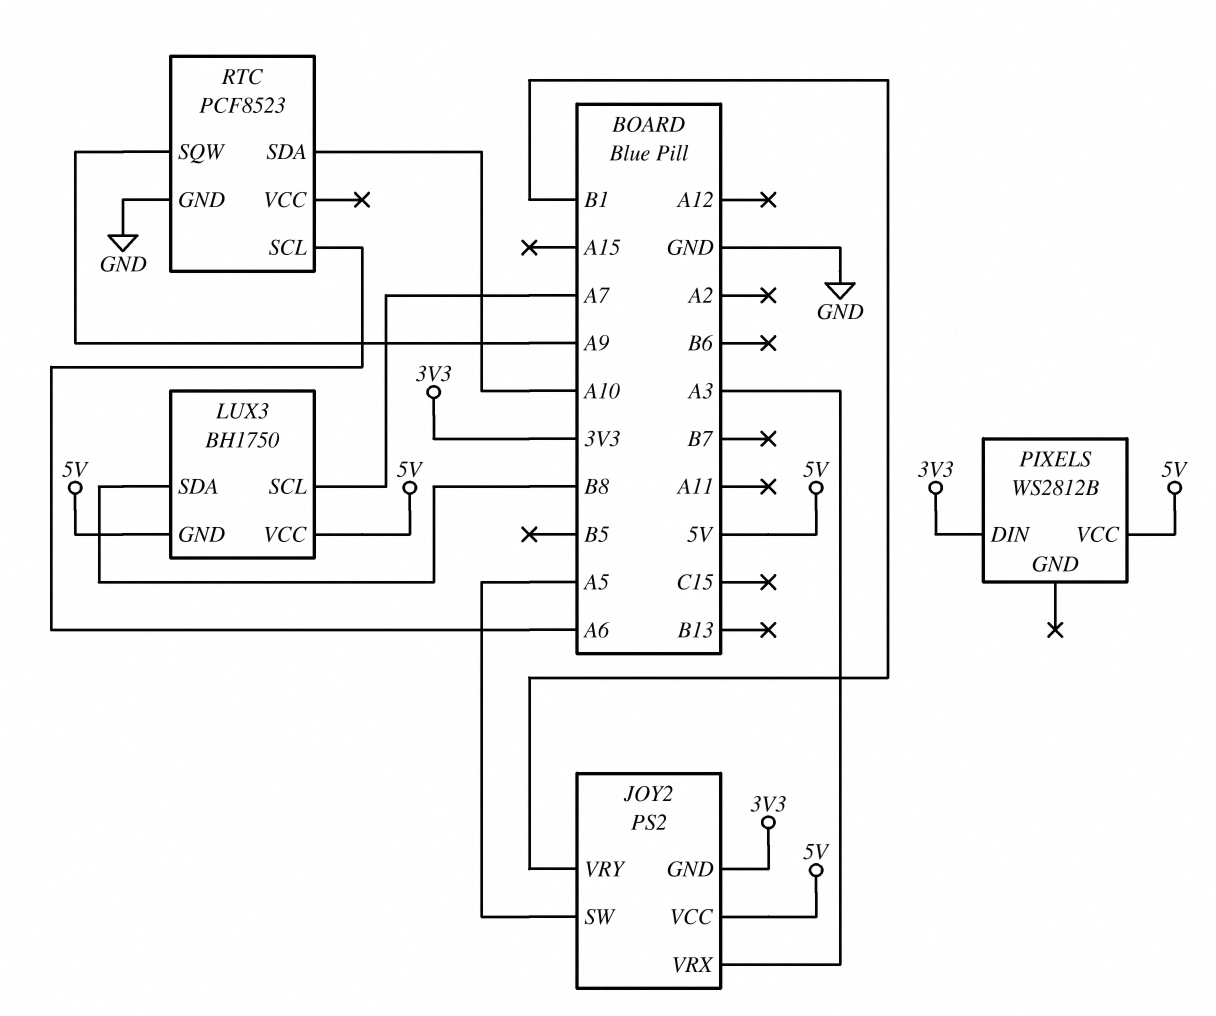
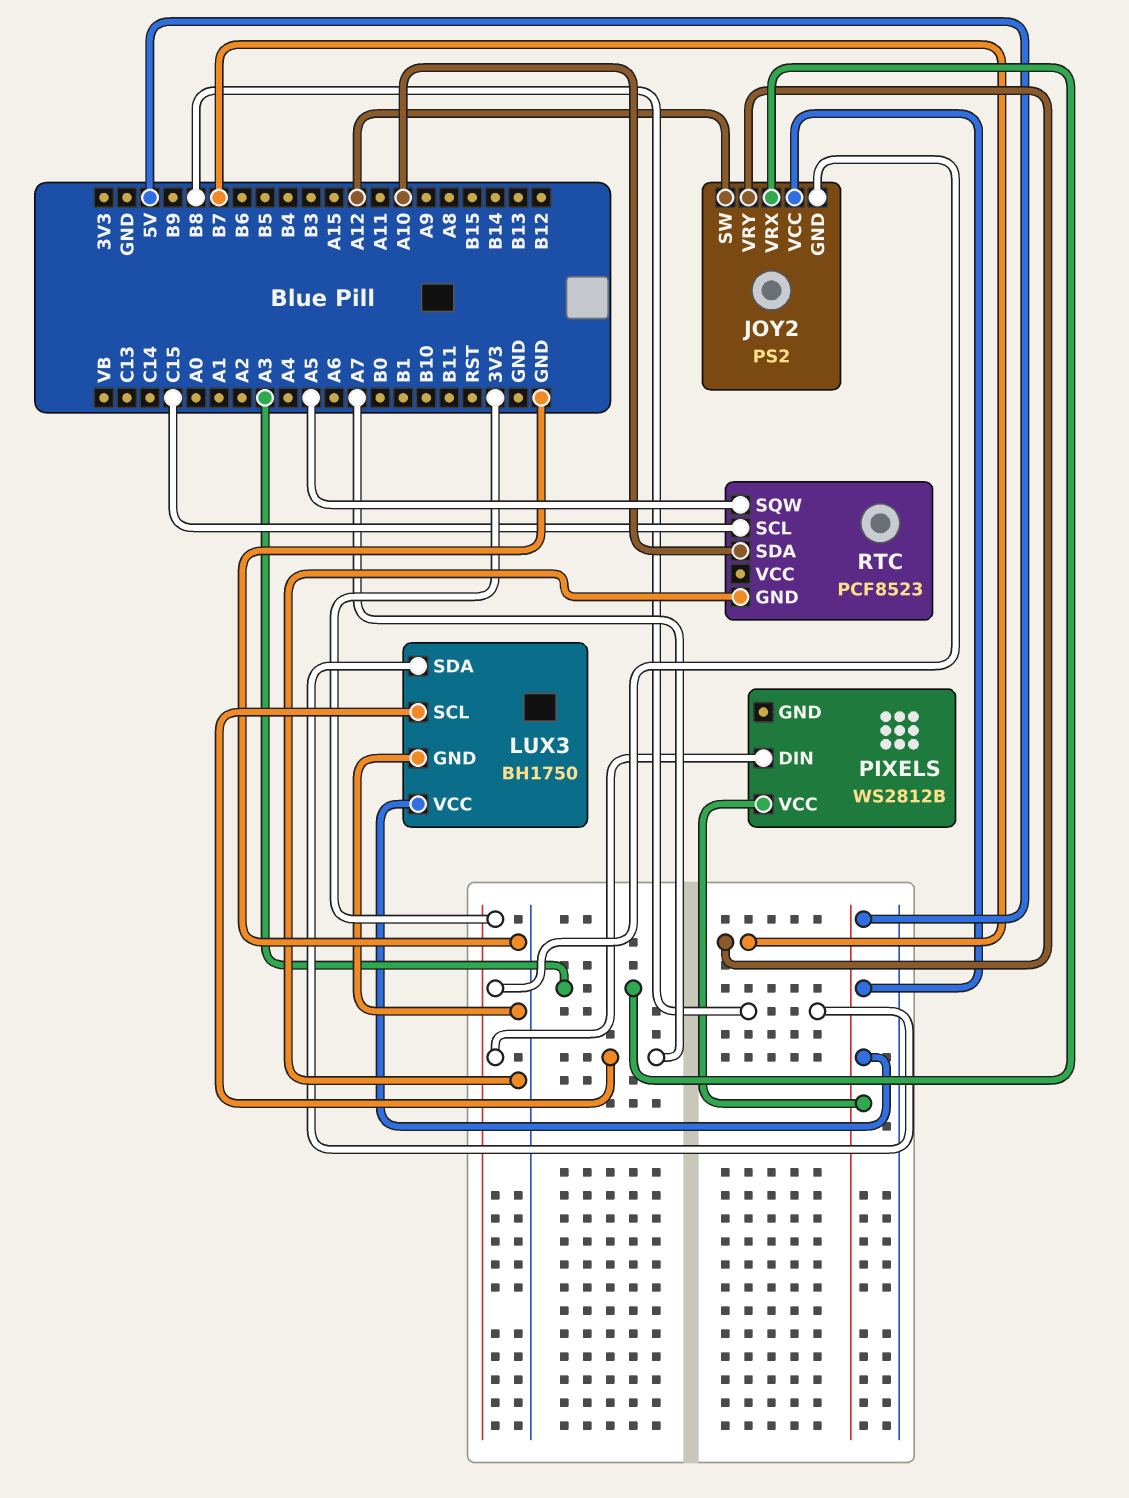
JOY2 pin SW: A5 -> A12
JOY2 pin VRY: B1 -> B7
LUX3 pin GND: 5V -> GND
RTC pin SCL: A6 -> C15
RTC pin SQW: A9 -> A5

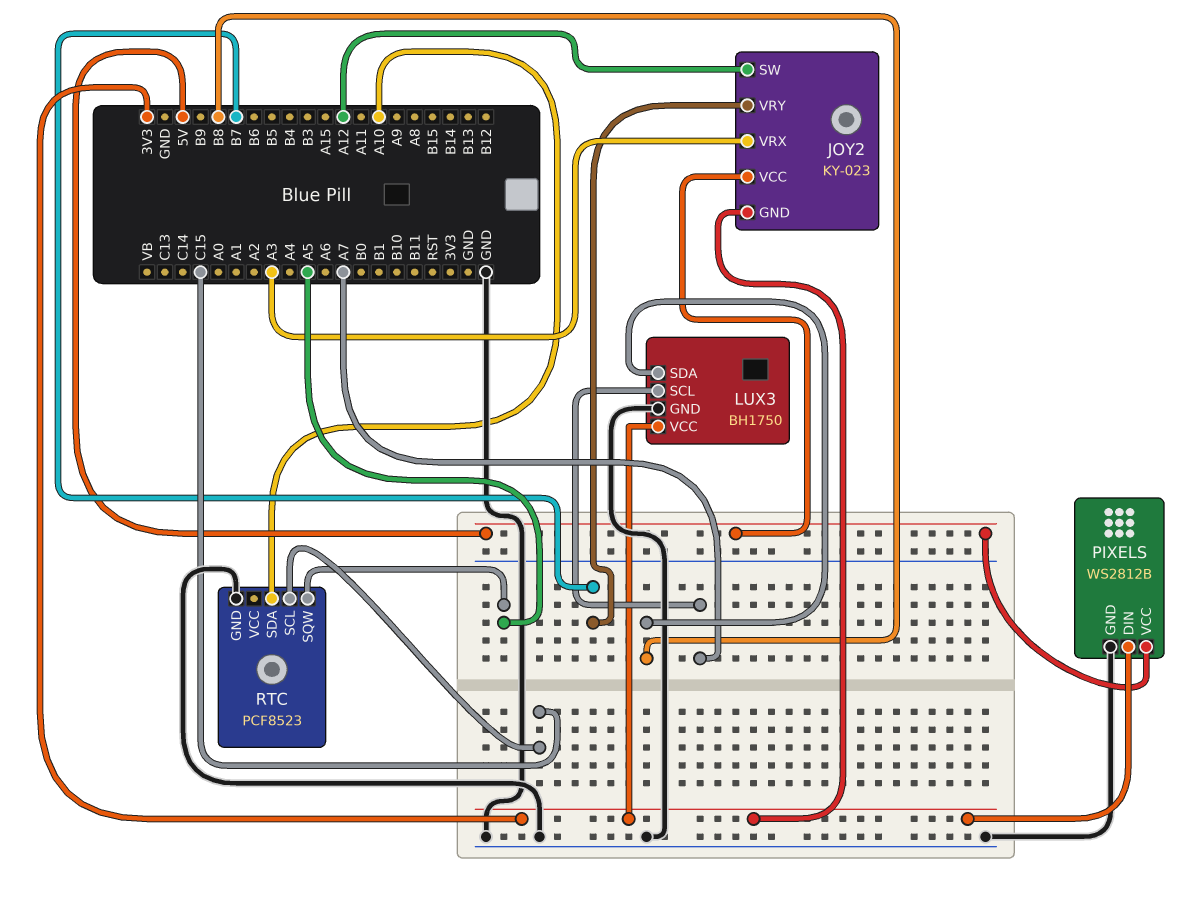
JOY2: PS2 -> KY-023
LUX3 pin VCC: 5V -> 3V3
PIXELS pin GND: none -> GND

